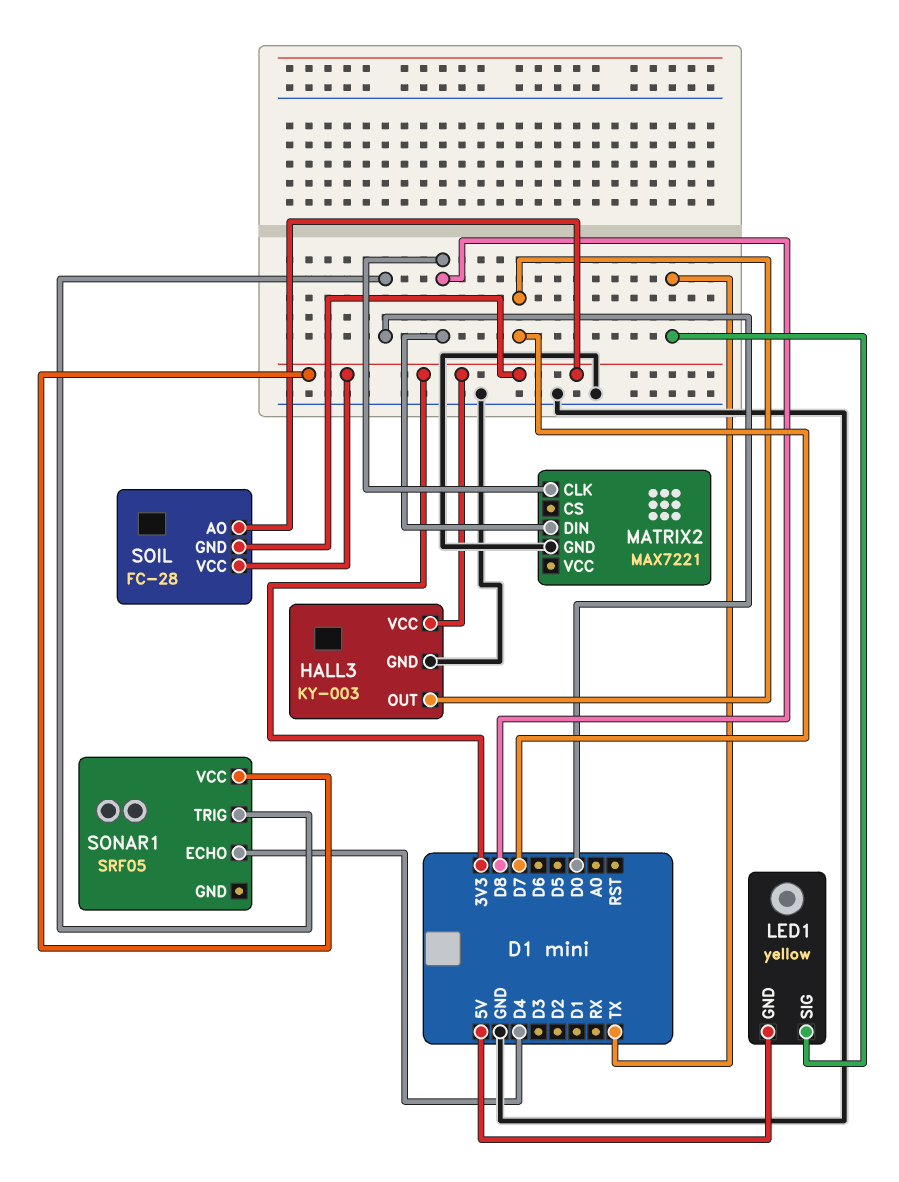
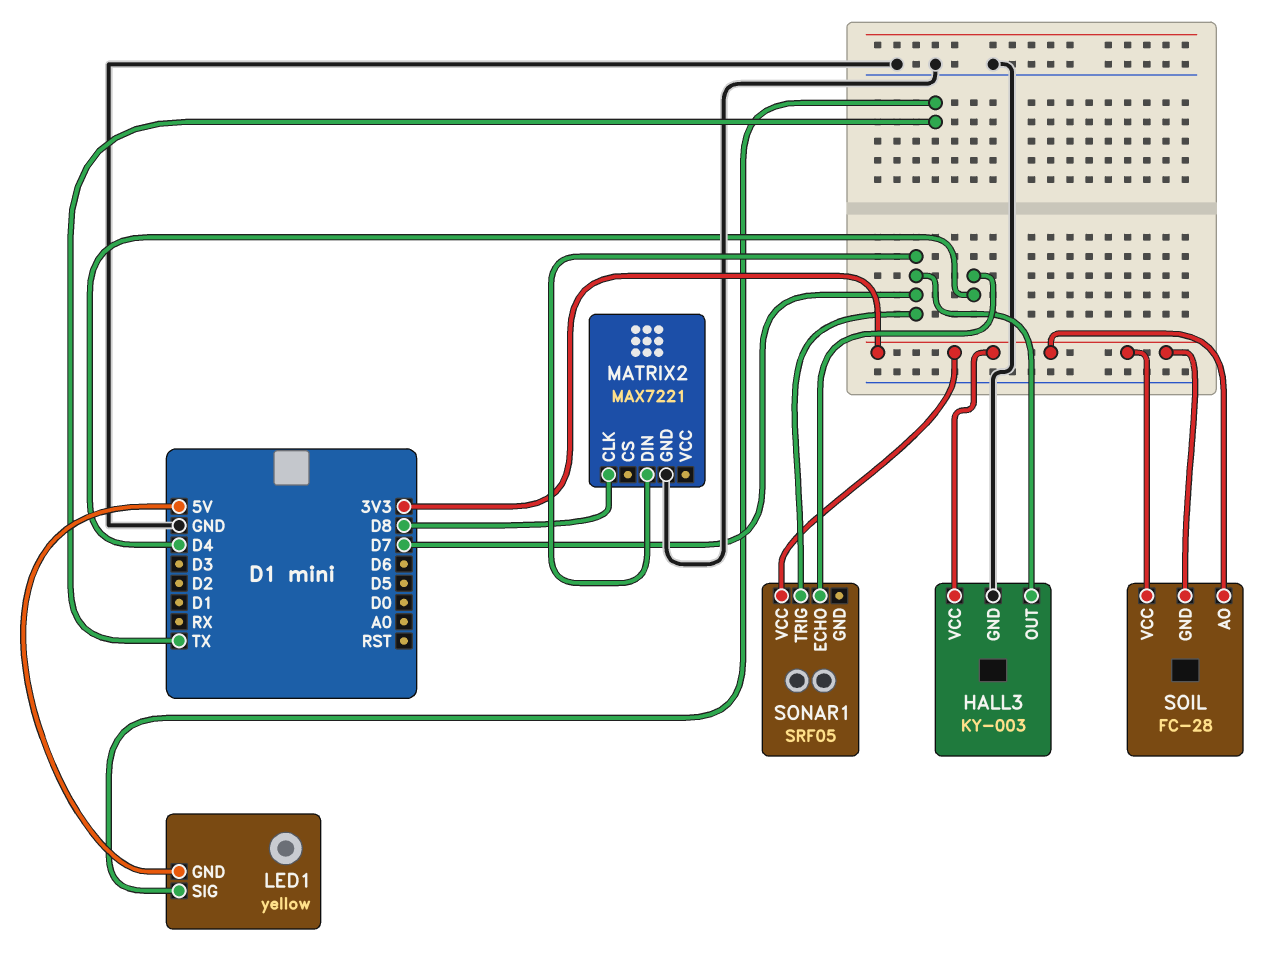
MATRIX2 pin DIN: D8 -> D7
SONAR1 pin TRIG: D0 -> D7

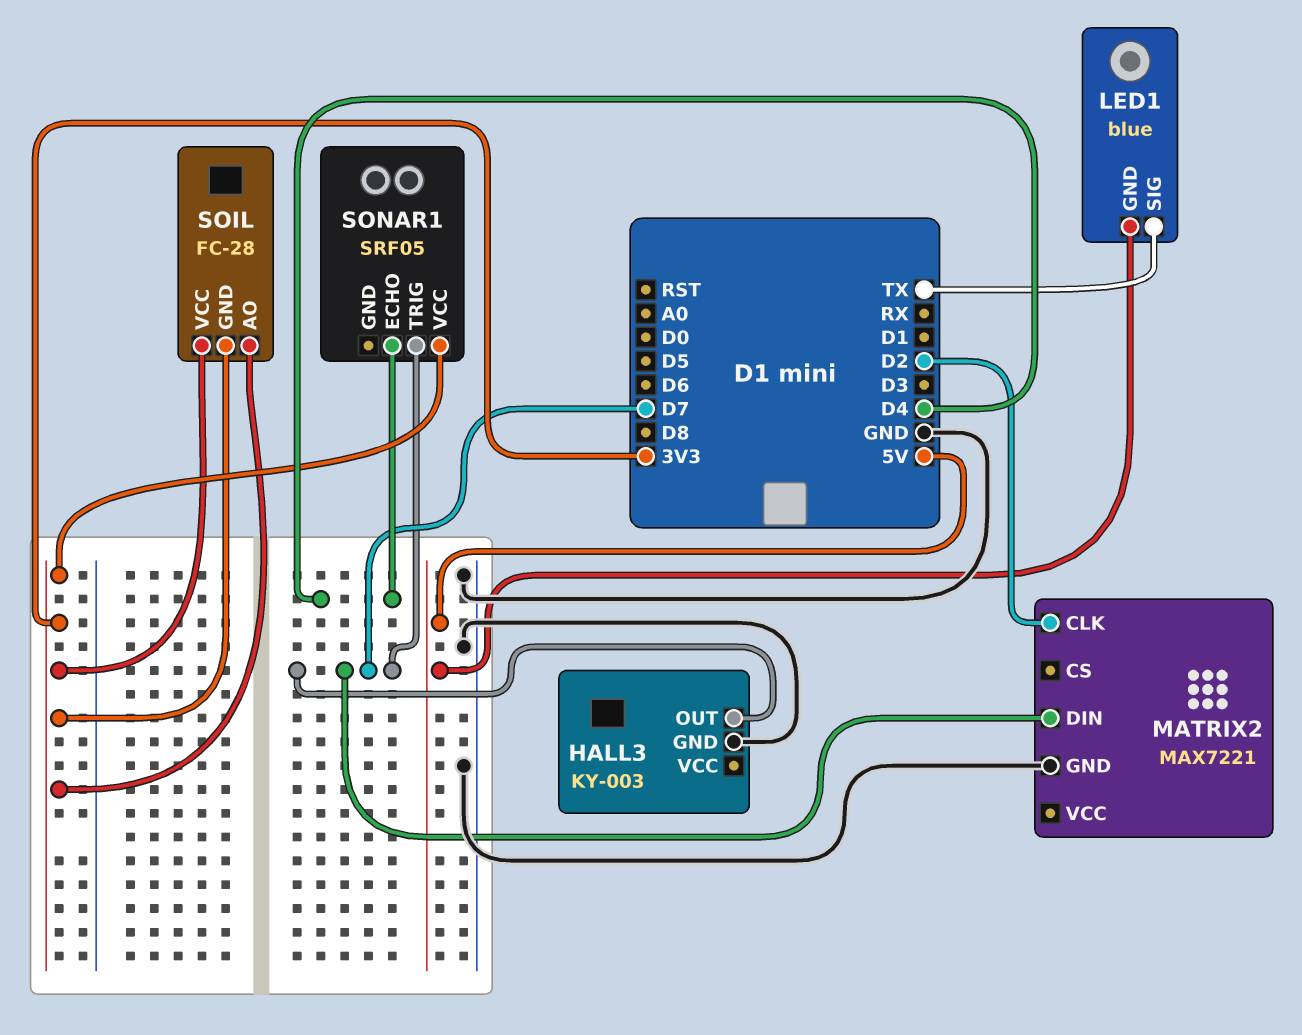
HALL3 pin VCC: 3V3 -> none
LED1: yellow -> blue
MATRIX2 pin CLK: D8 -> D2

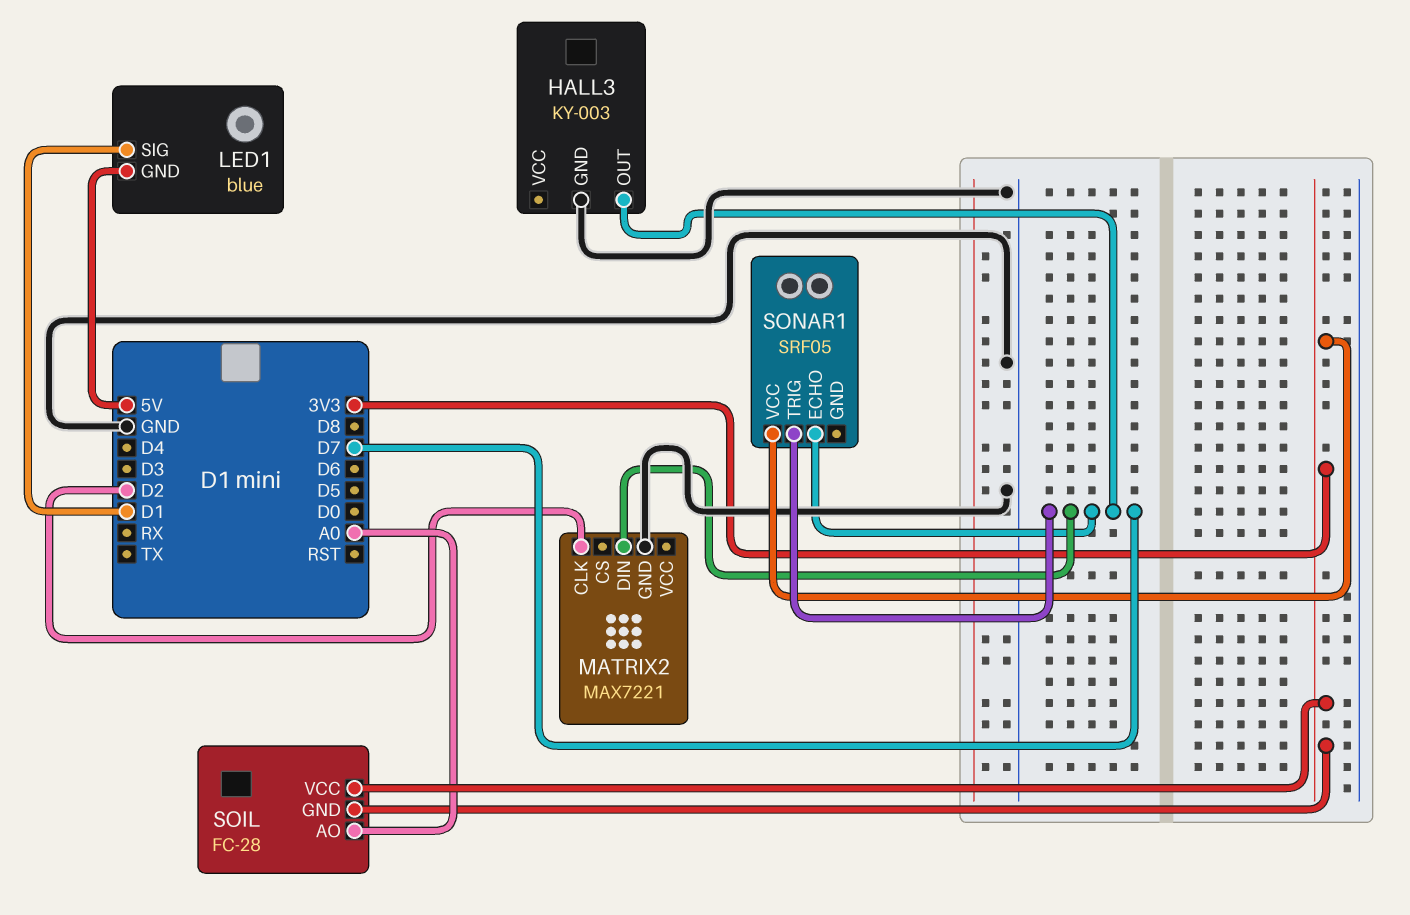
LED1 pin SIG: TX -> D1
SOIL pin AO: 3V3 -> A0
SONAR1 pin ECHO: D4 -> D7

